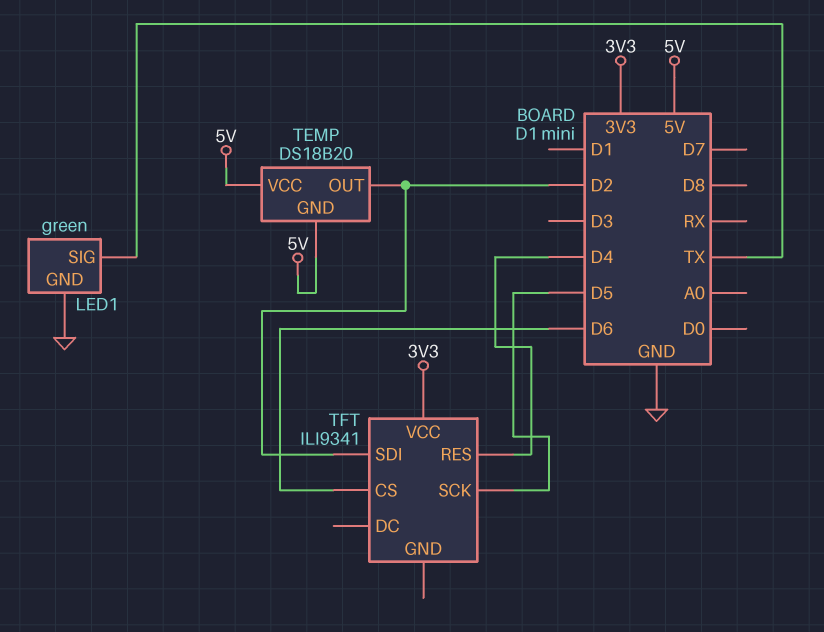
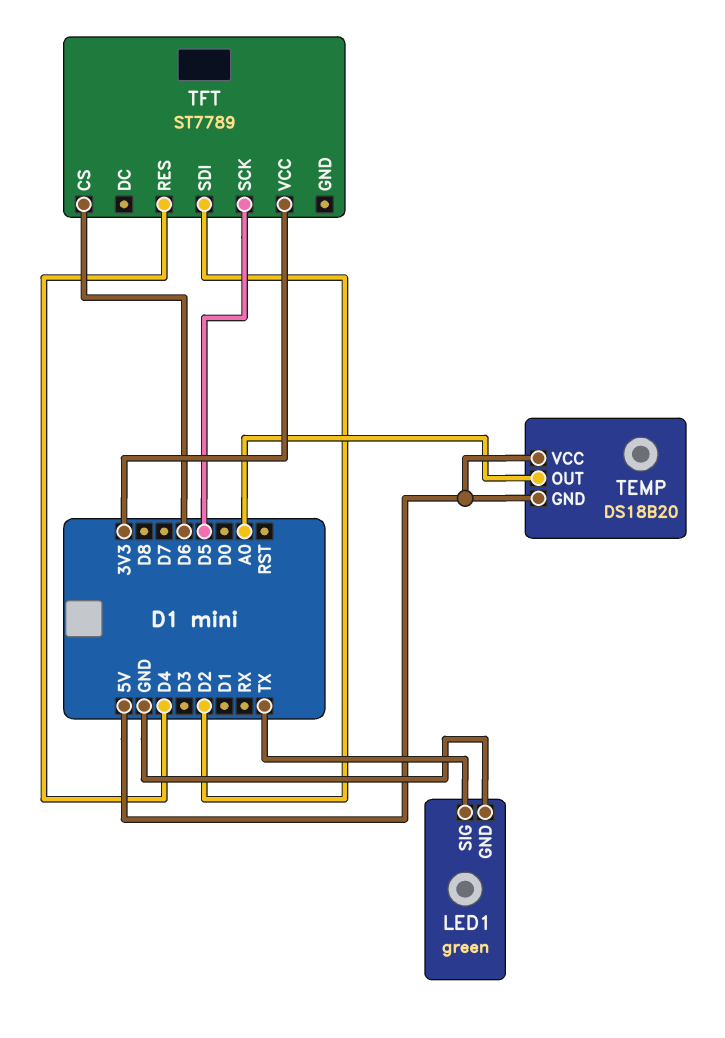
TEMP pin OUT: D2 -> A0
TFT: ILI9341 -> ST7789

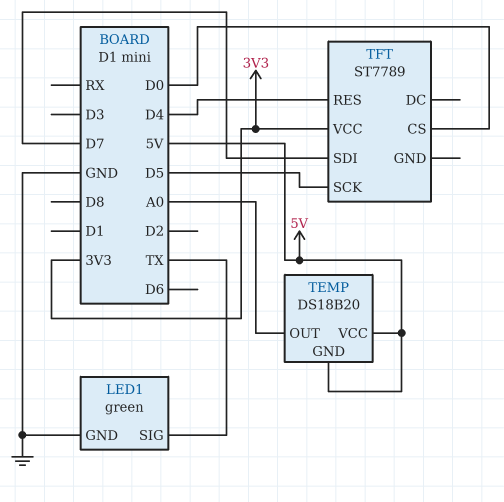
TFT pin CS: D6 -> D0
TFT pin SDI: D2 -> D7

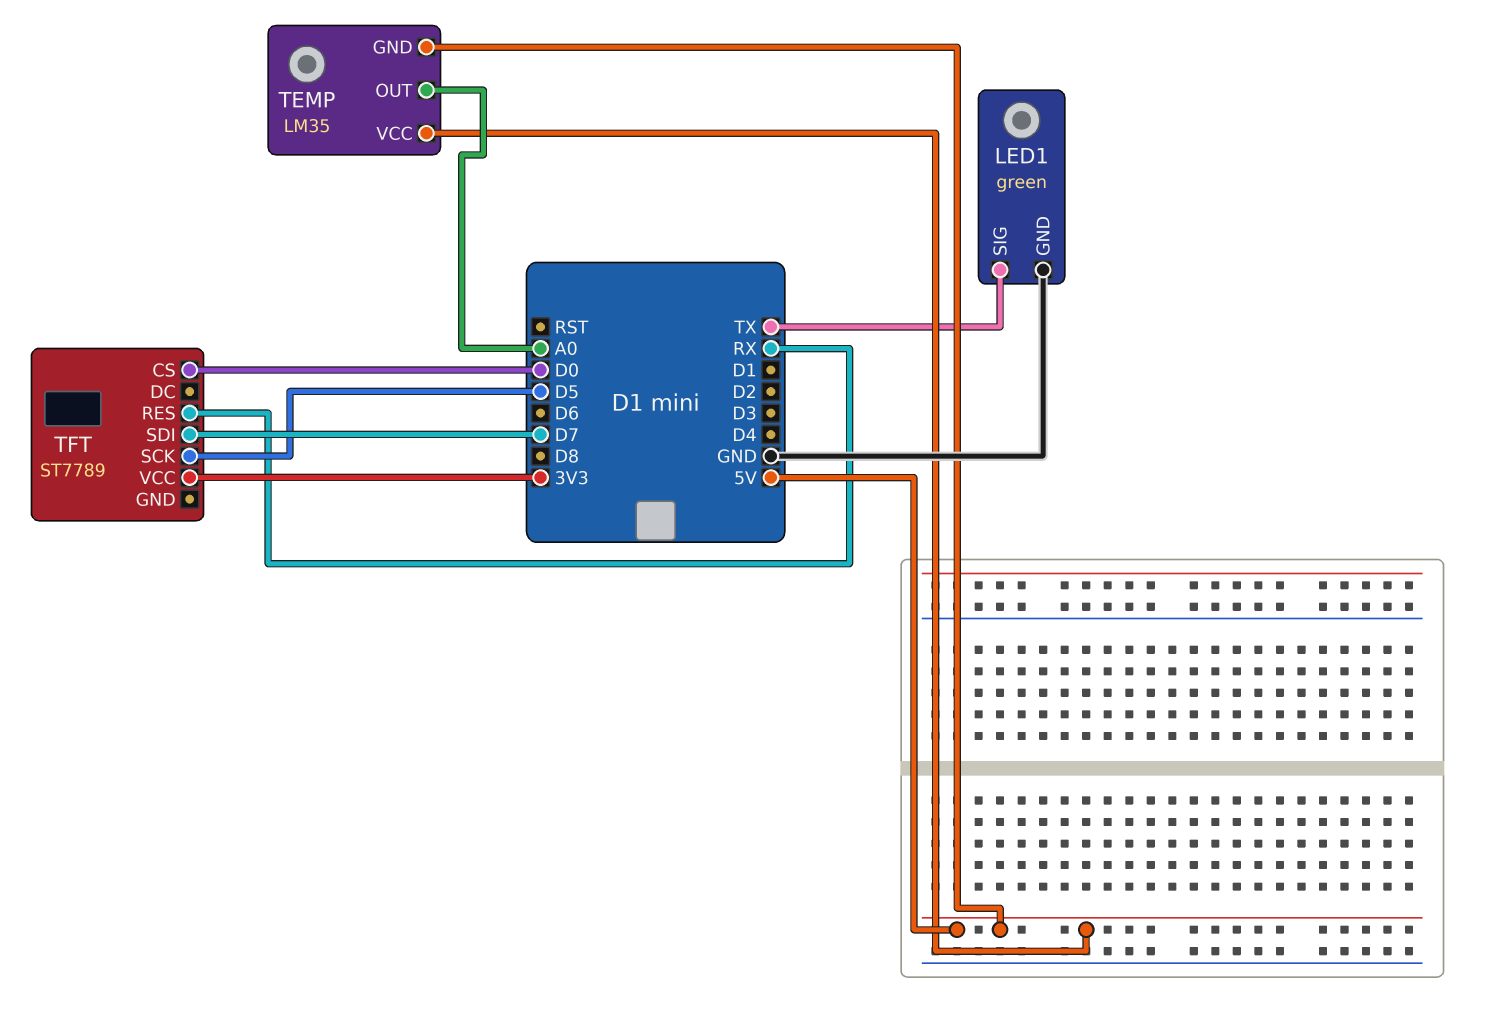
TEMP: DS18B20 -> LM35
TFT pin RES: D4 -> RX

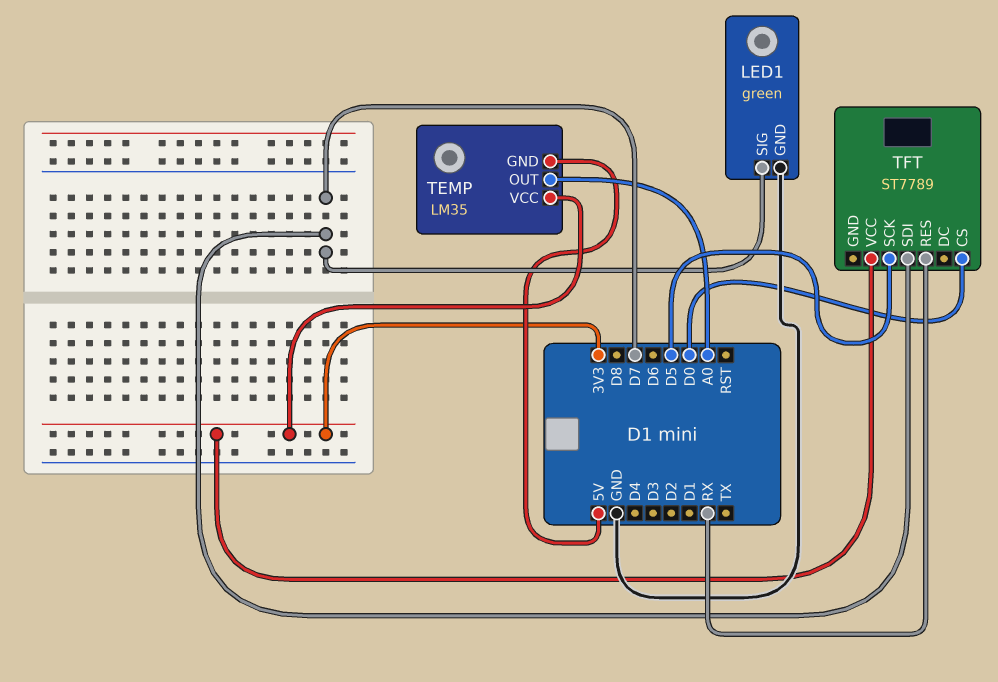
LED1 pin SIG: TX -> D7
TEMP pin VCC: 5V -> 3V3

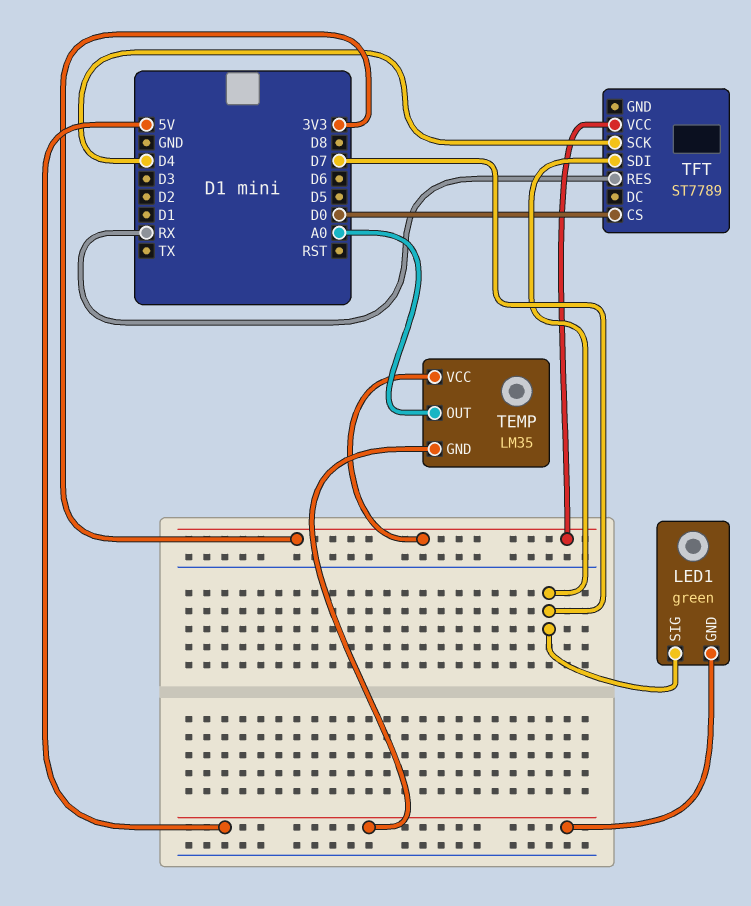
LED1 pin GND: GND -> 5V
TFT pin SCK: D5 -> D4

